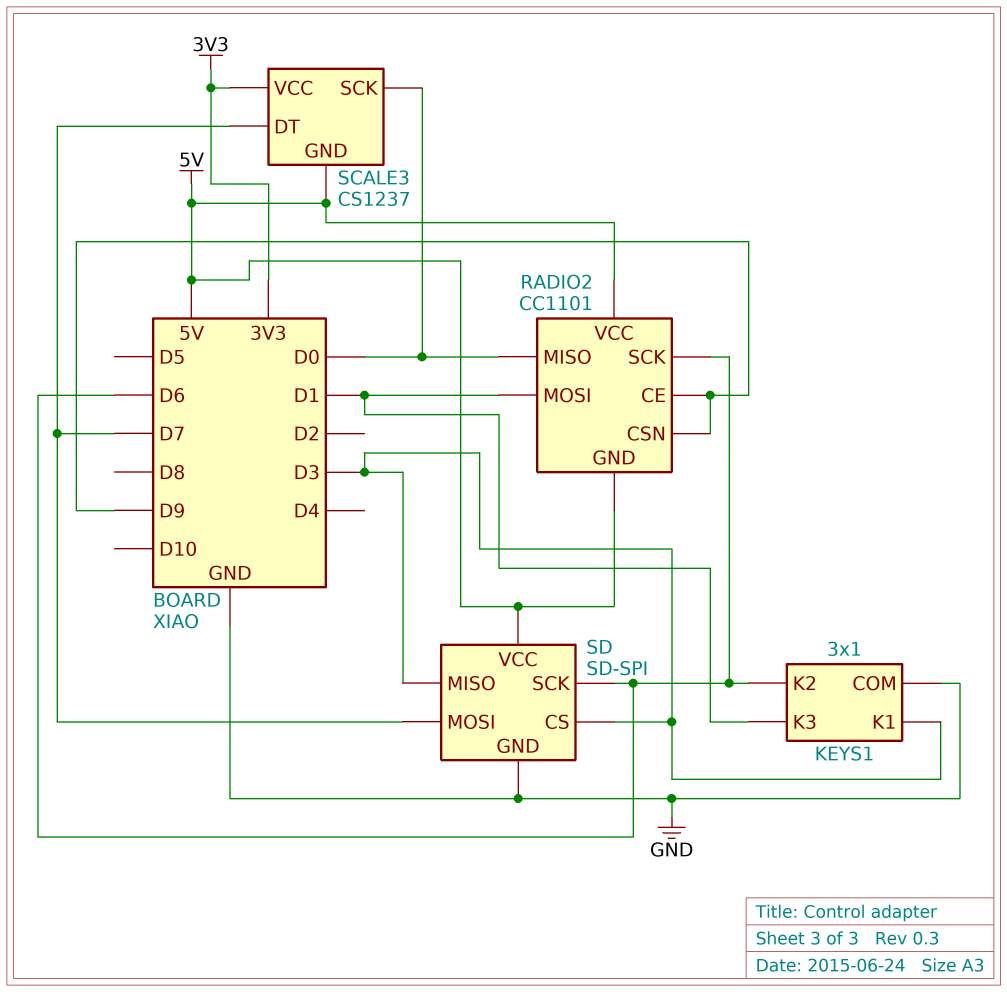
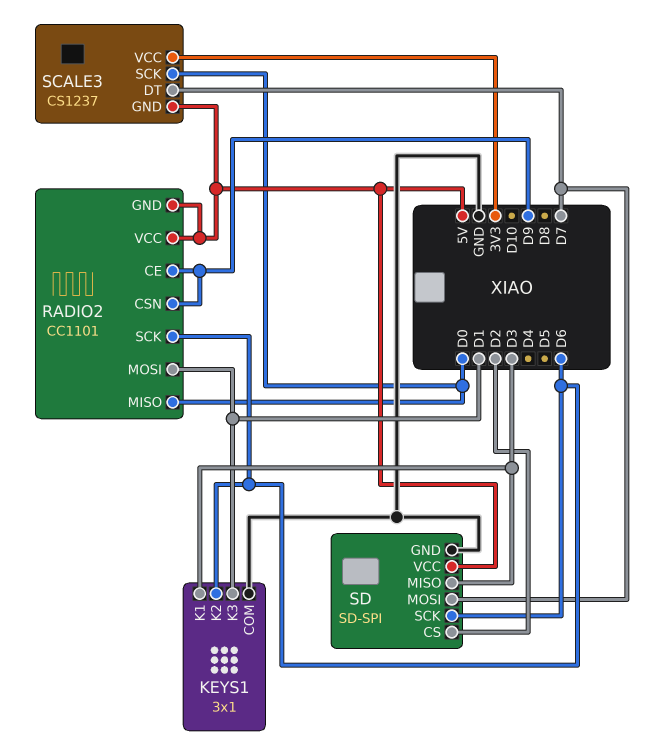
SD pin CS: D3 -> D2

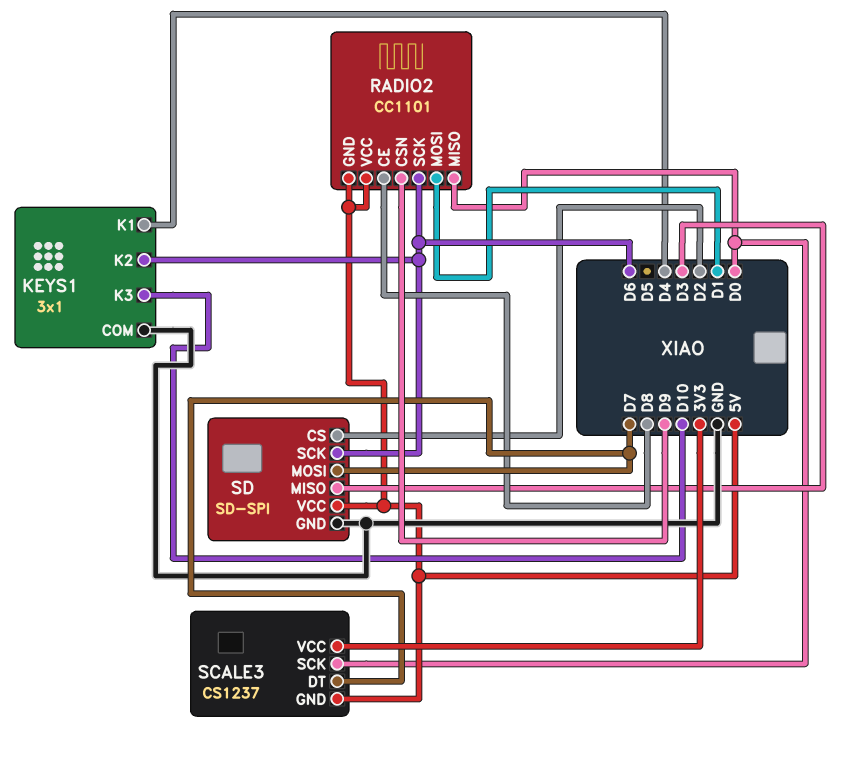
KEYS1 pin K1: D3 -> D4
KEYS1 pin K3: D1 -> D10
RADIO2 pin CE: D9 -> D8

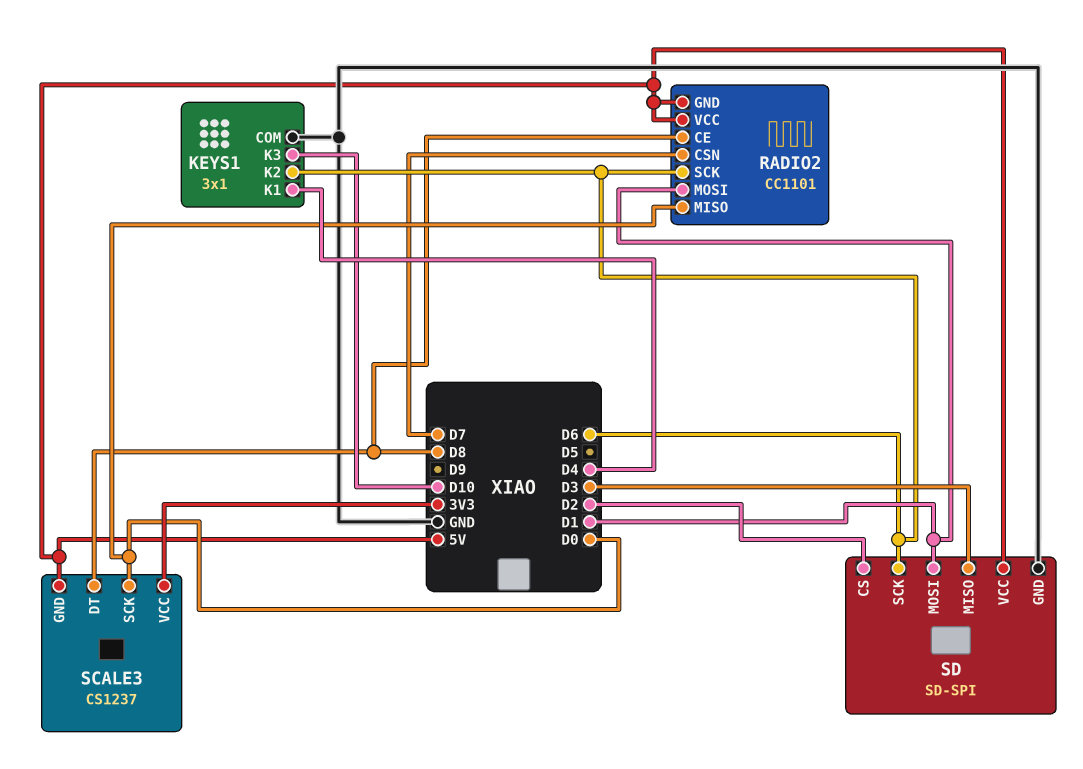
RADIO2 pin CSN: D9 -> D7
SCALE3 pin DT: D7 -> D8
SD pin MOSI: D7 -> D1

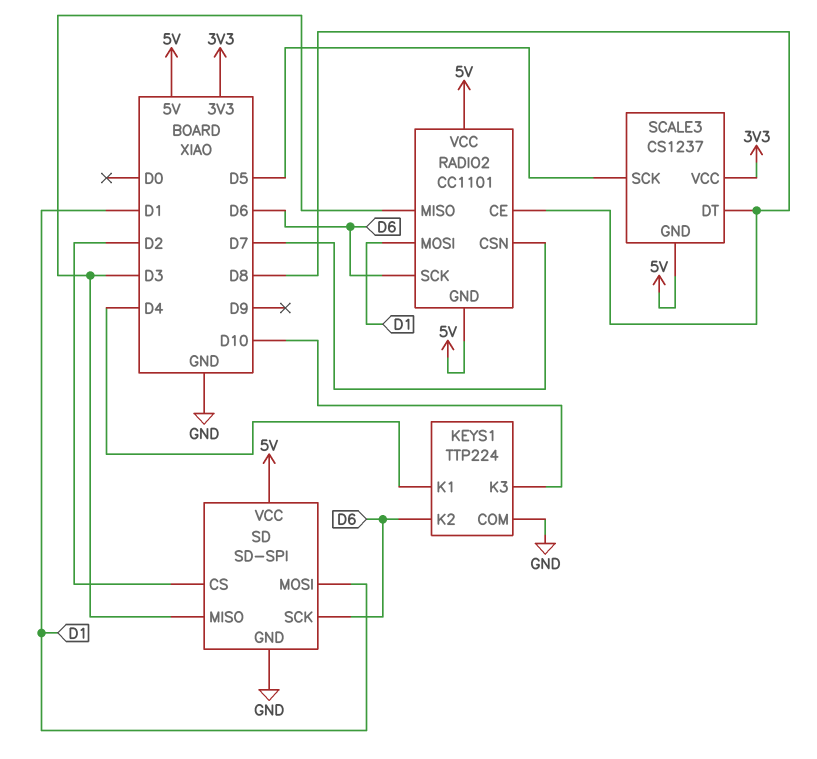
KEYS1: 3x1 -> TTP224
RADIO2 pin MISO: D0 -> D3
SCALE3 pin SCK: D0 -> D5

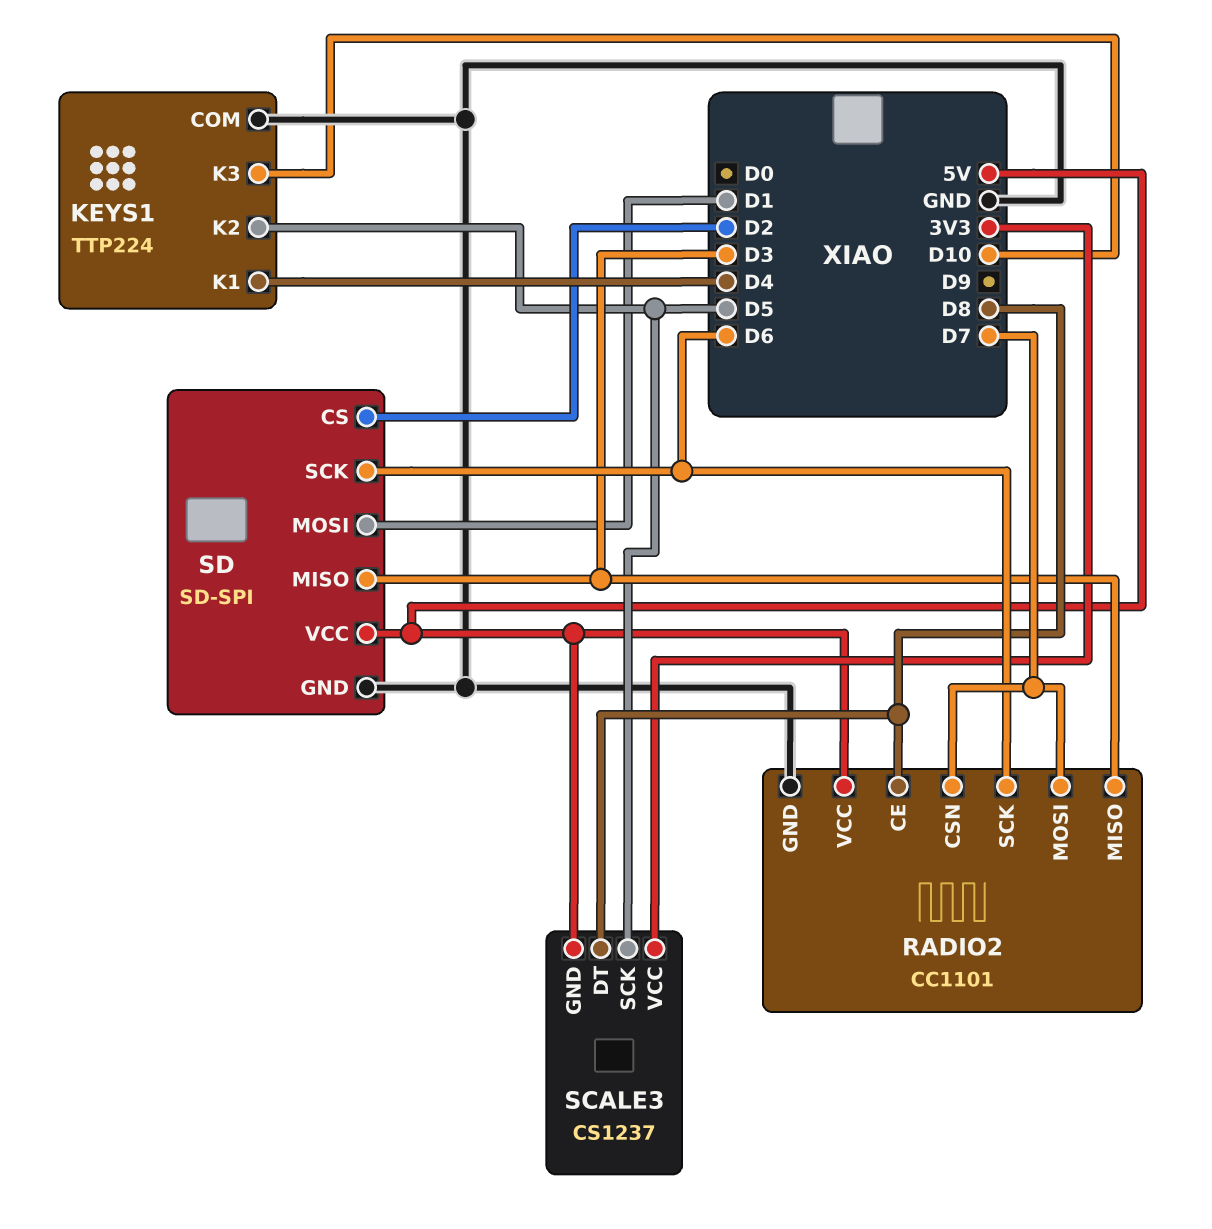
KEYS1 pin K2: D6 -> D5
RADIO2 pin GND: 5V -> GND
RADIO2 pin MOSI: D1 -> D7

